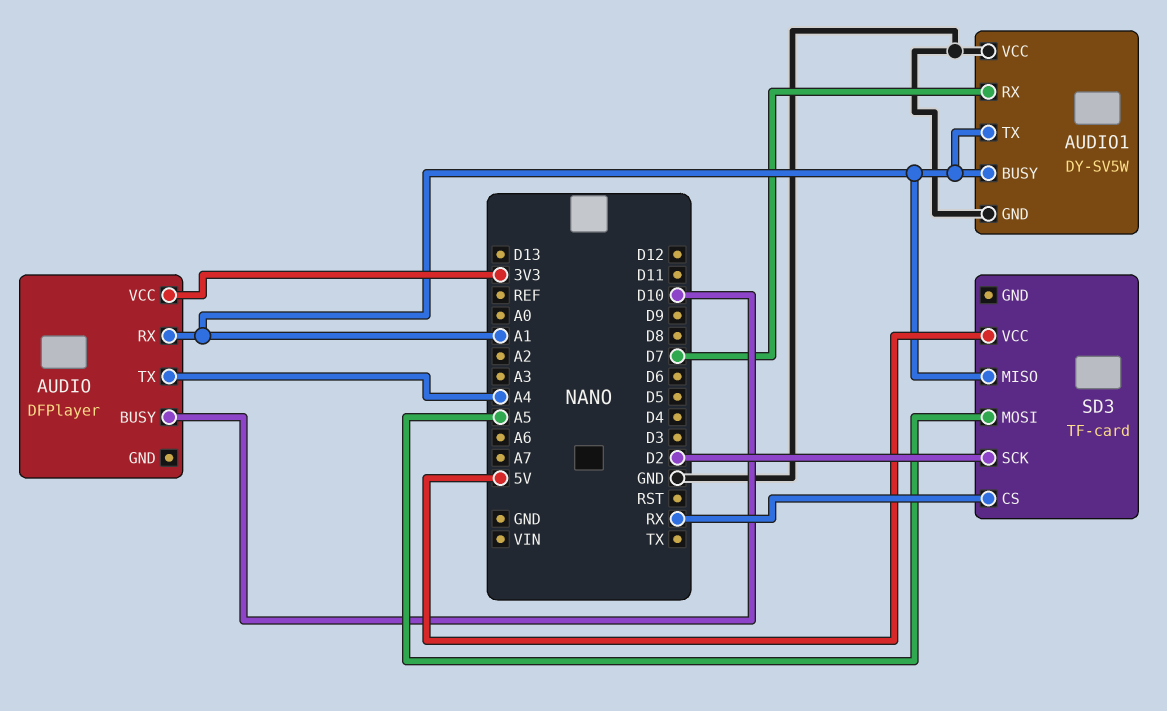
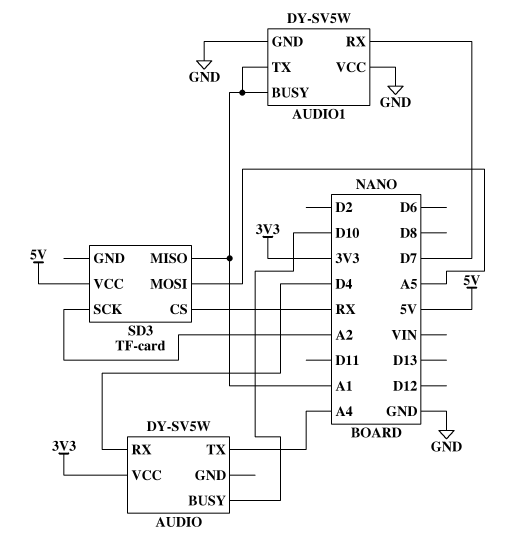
AUDIO: DFPlayer -> DY-SV5W
AUDIO pin RX: A1 -> D4
SD3 pin SCK: D2 -> A2

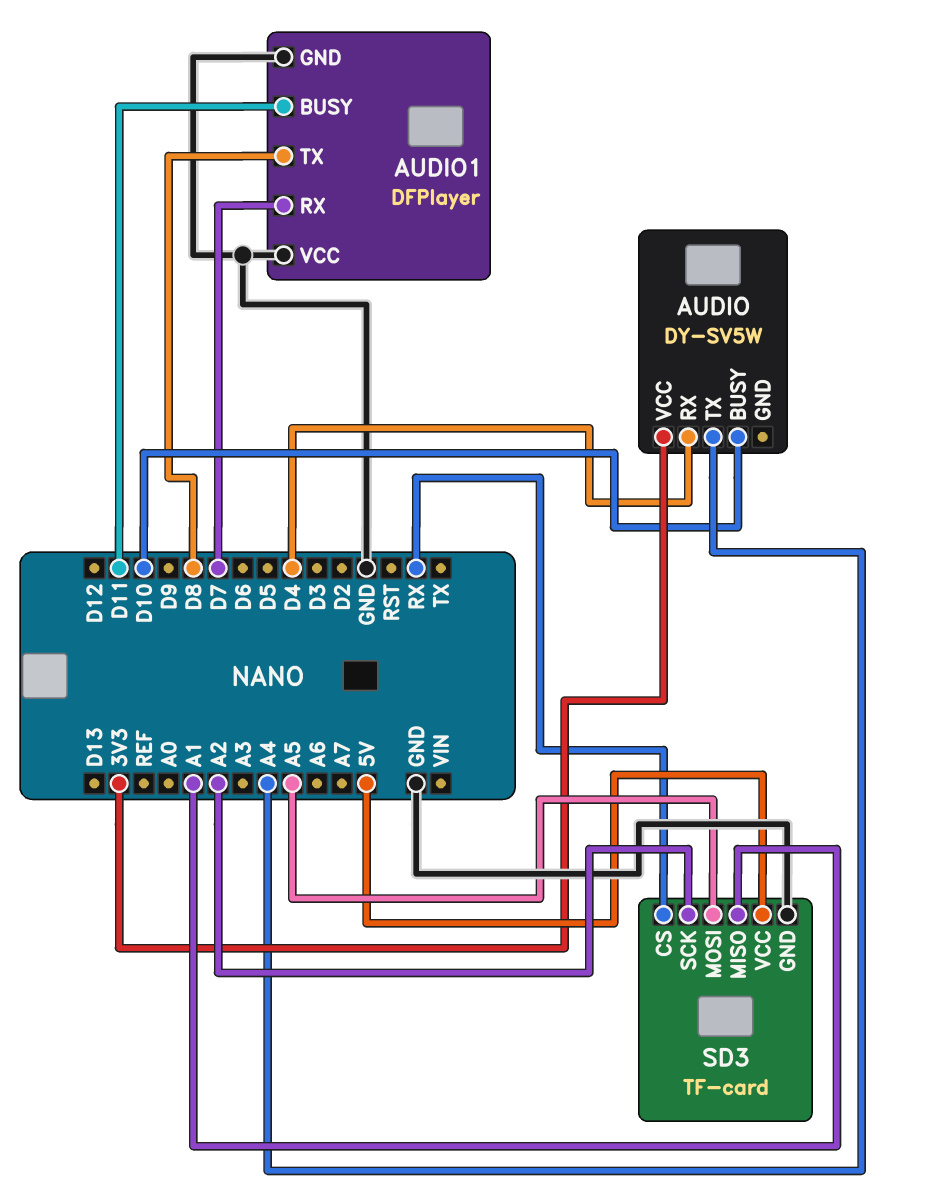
AUDIO1: DY-SV5W -> DFPlayer
AUDIO1 pin BUSY: A1 -> D11
AUDIO1 pin TX: A1 -> D8
SD3 pin GND: none -> GND

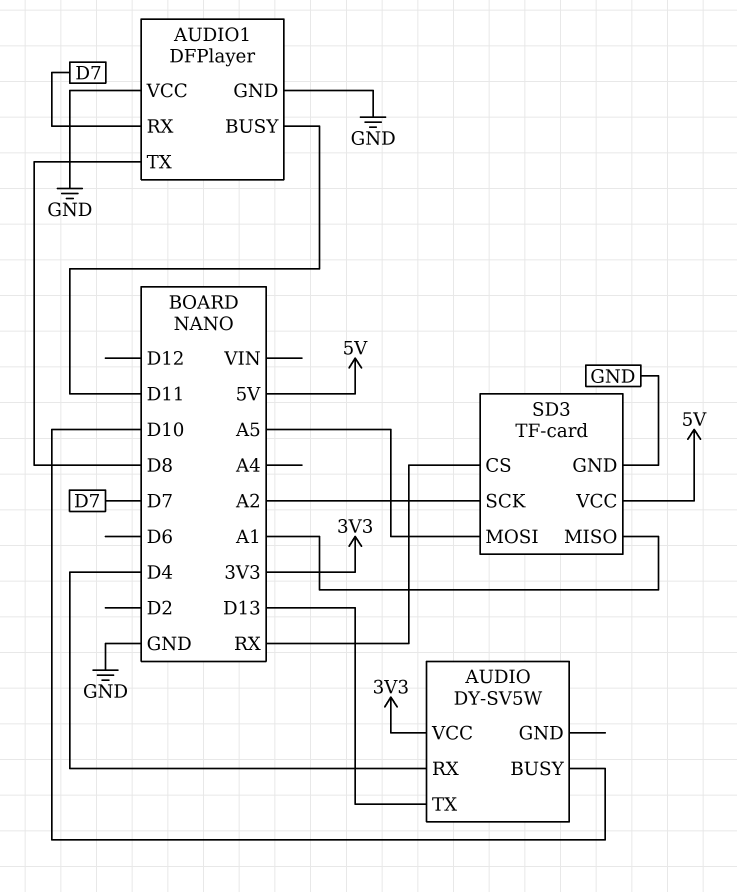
AUDIO pin TX: A4 -> D13

